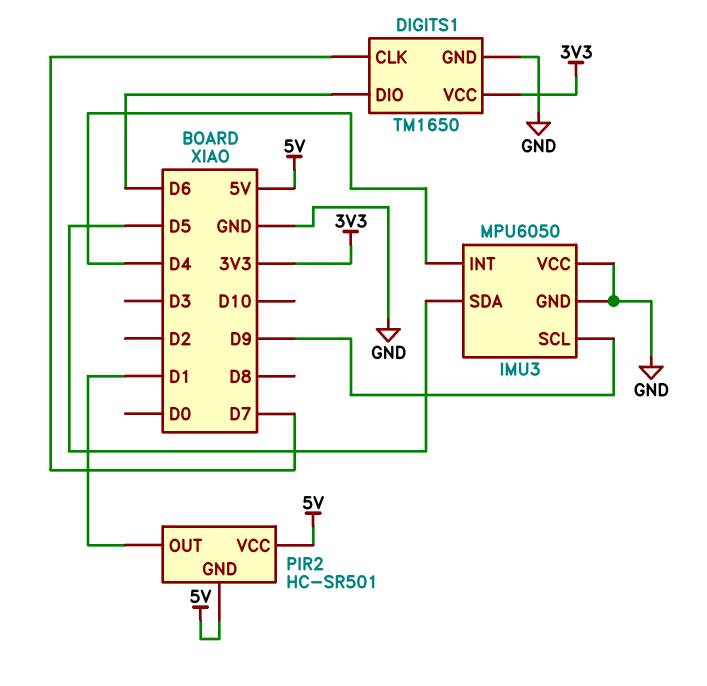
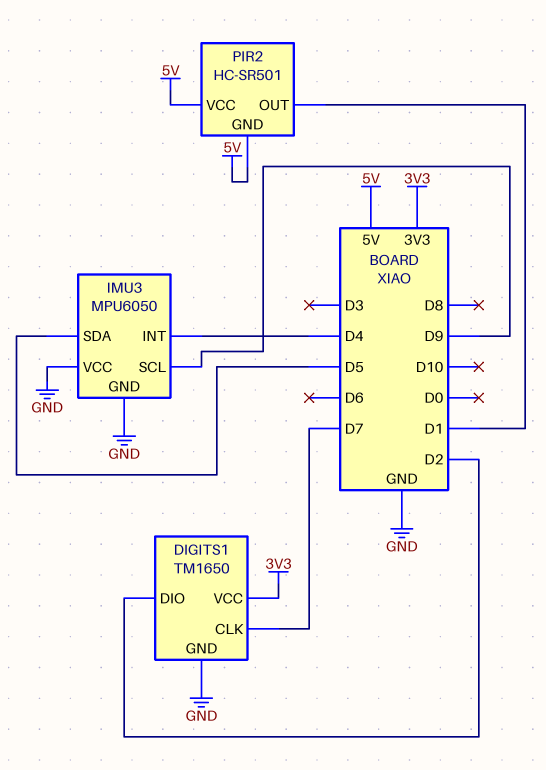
DIGITS1 pin DIO: D6 -> D2

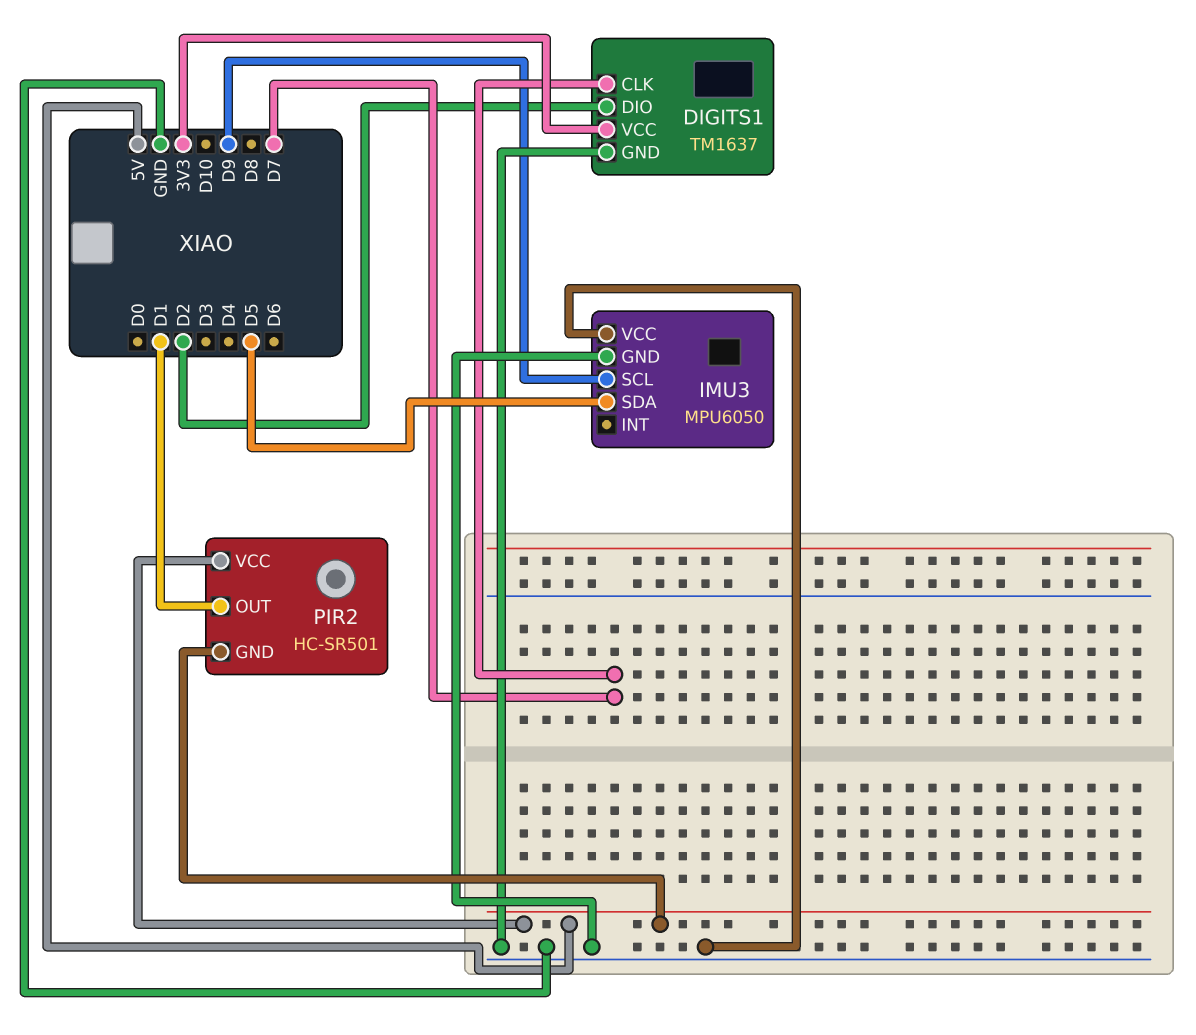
DIGITS1: TM1650 -> TM1637
IMU3 pin INT: D4 -> none

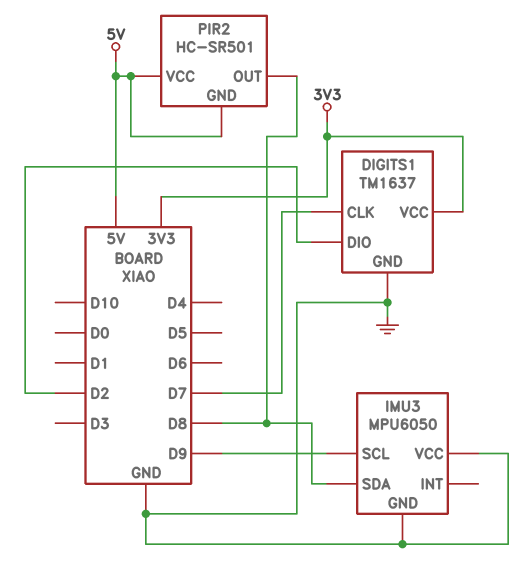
IMU3 pin SDA: D5 -> D8
PIR2 pin OUT: D1 -> D8

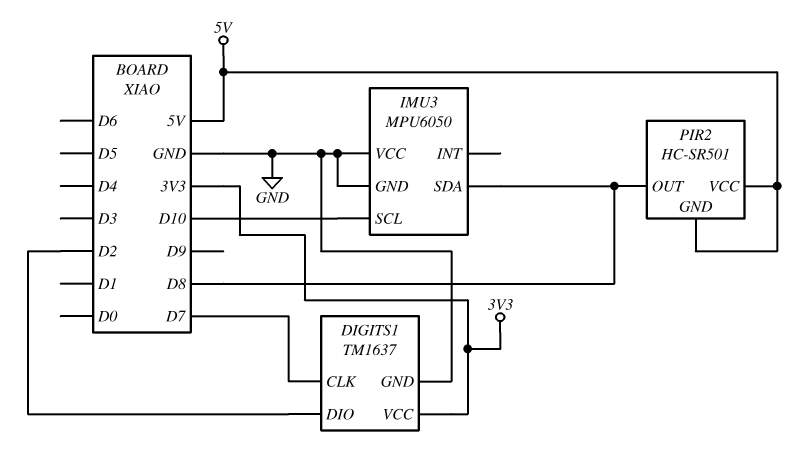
IMU3 pin SCL: D9 -> D10

